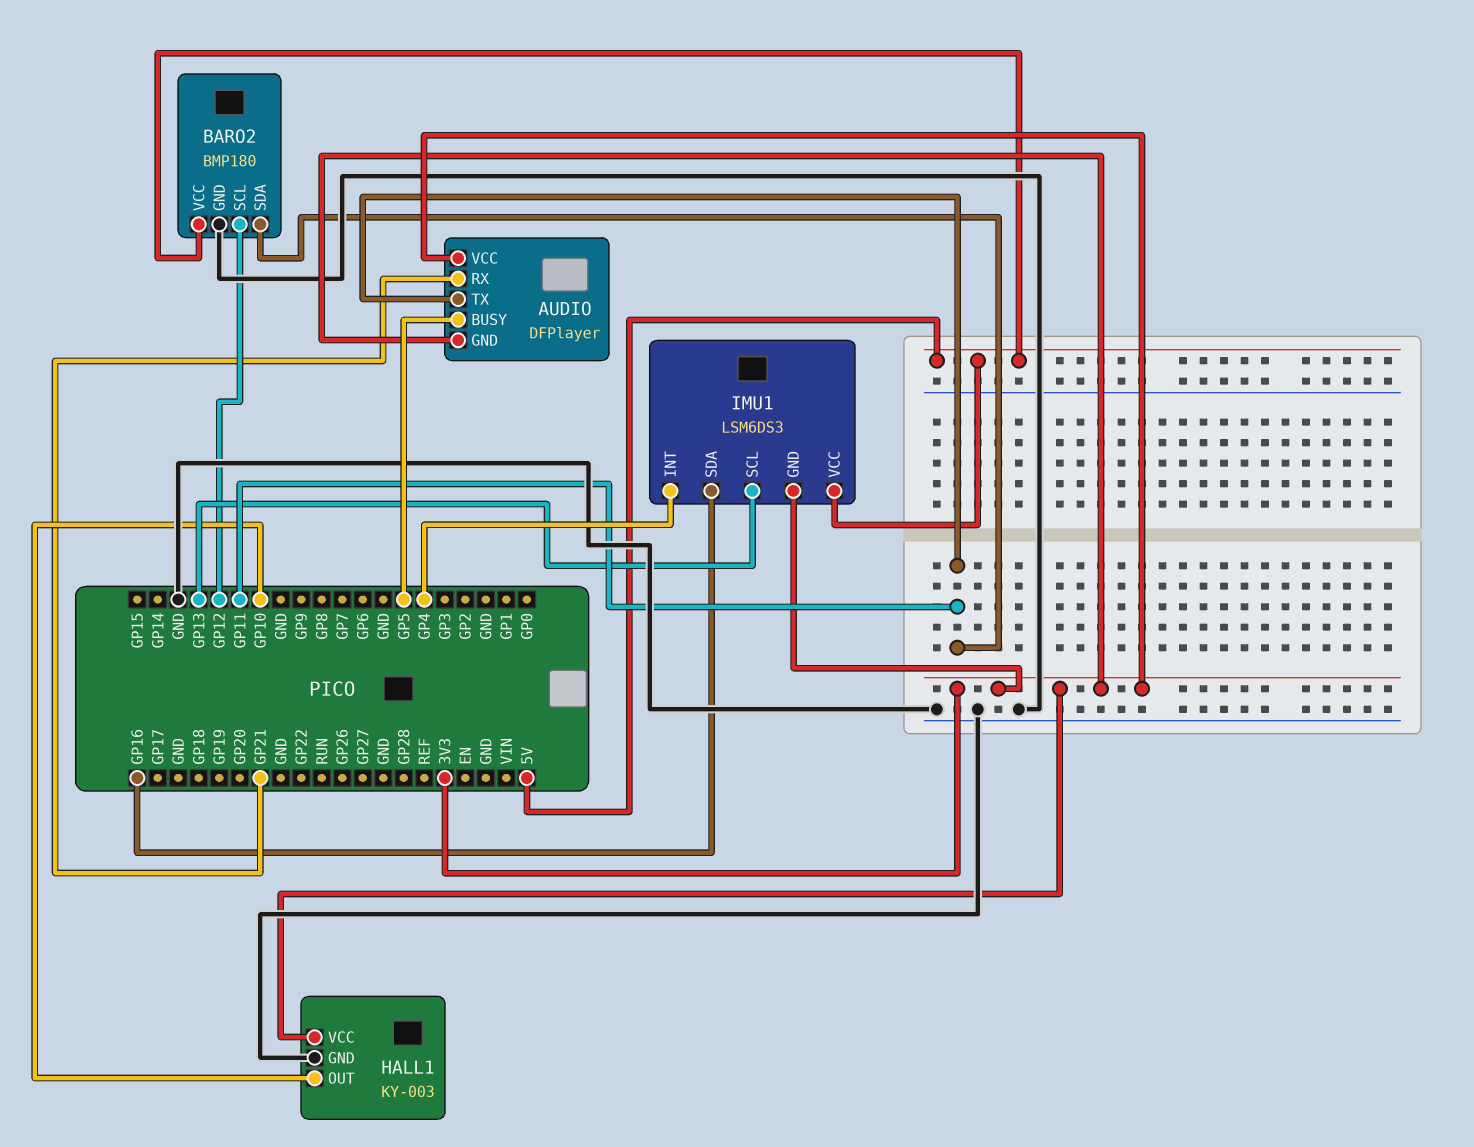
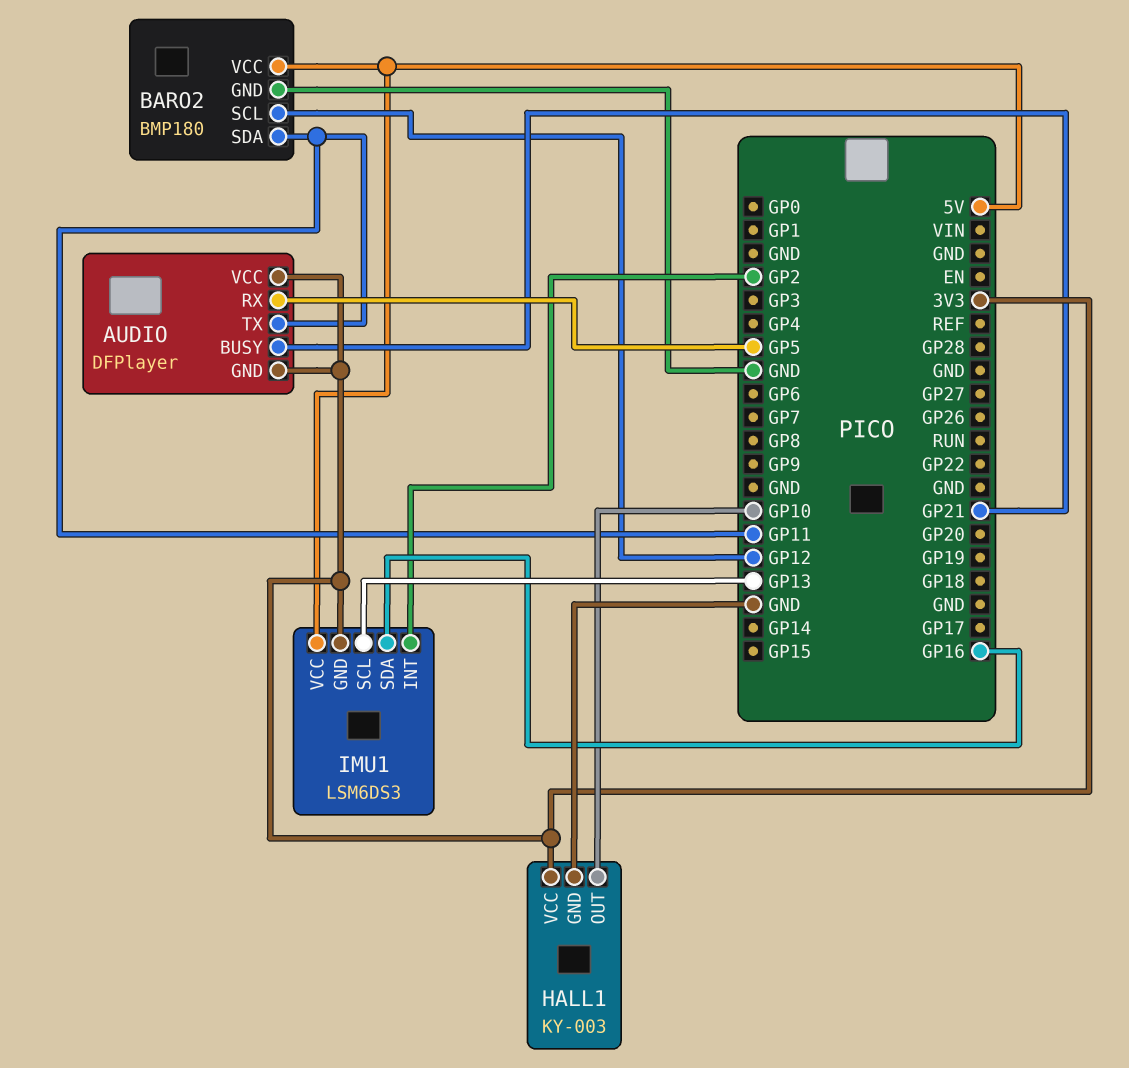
AUDIO pin BUSY: GP5 -> GP21
AUDIO pin RX: GP21 -> GP5
IMU1 pin INT: GP4 -> GP2

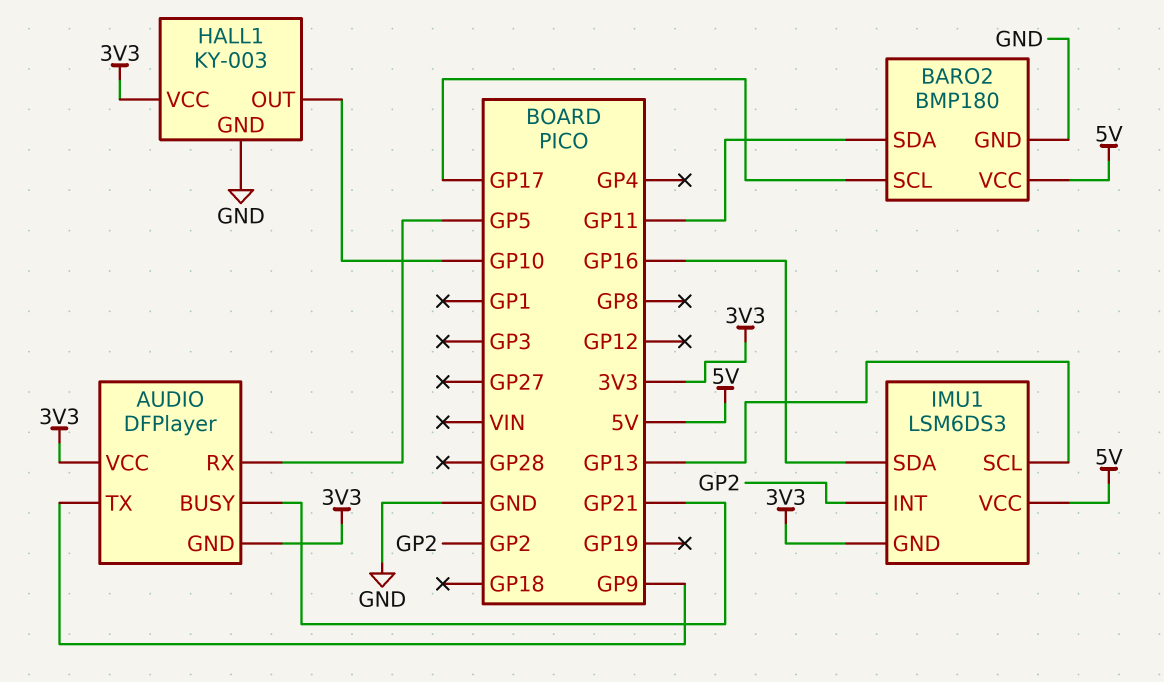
AUDIO pin TX: GP11 -> GP9
BARO2 pin SCL: GP12 -> GP17

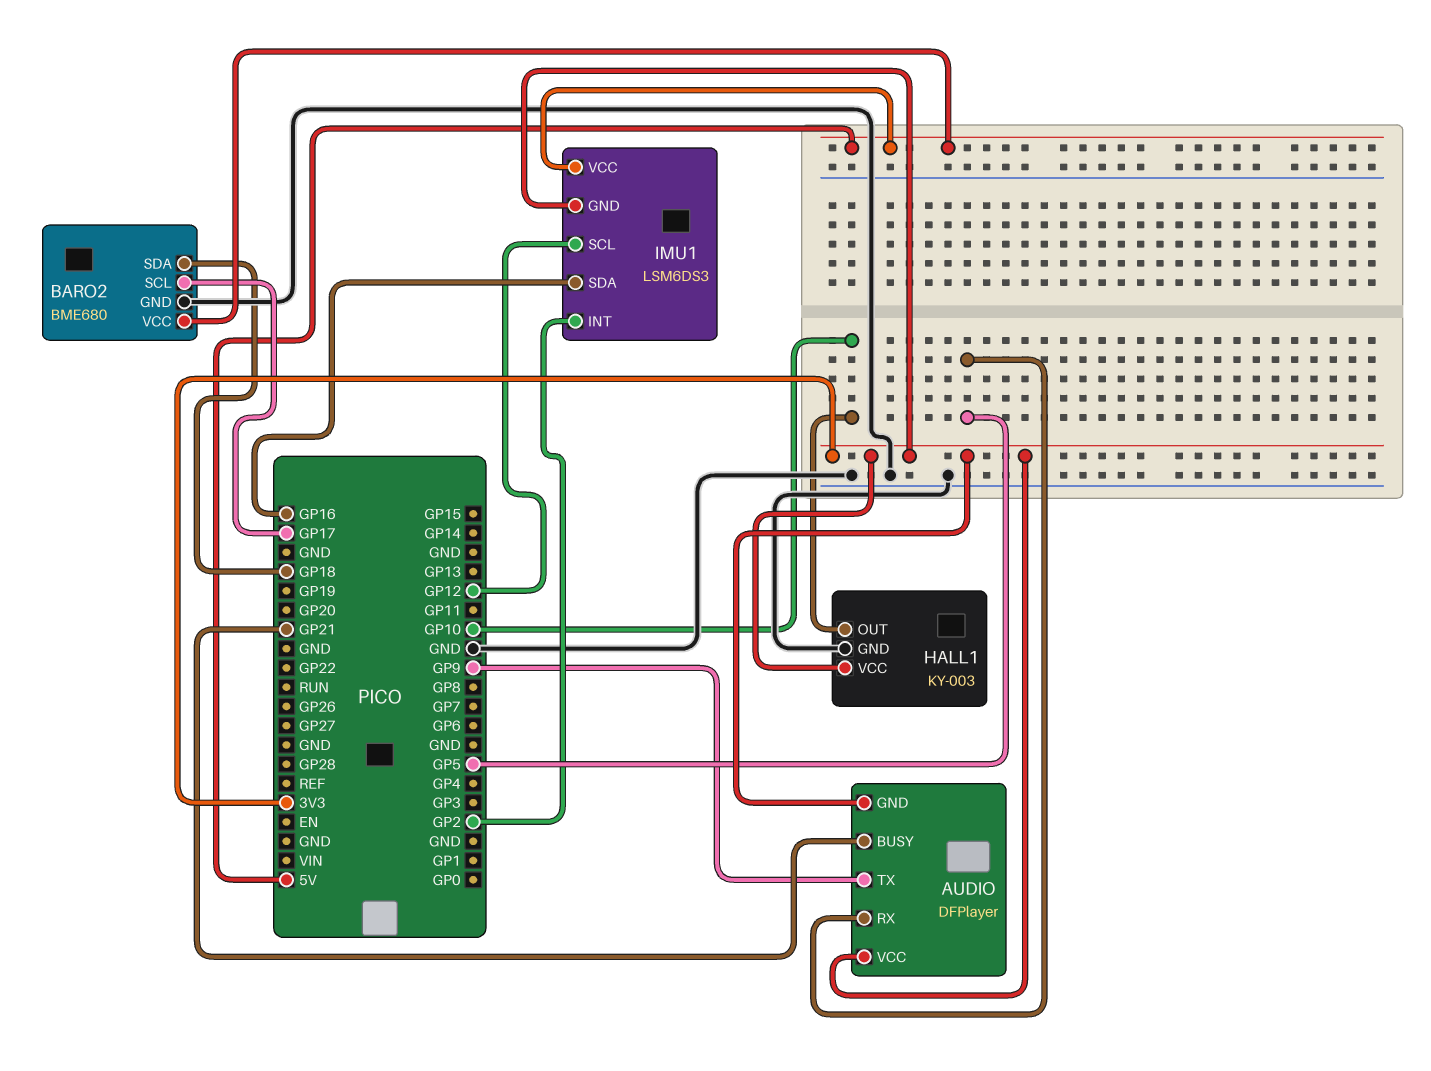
BARO2: BMP180 -> BME680
BARO2 pin SDA: GP11 -> GP18
IMU1 pin SCL: GP13 -> GP12

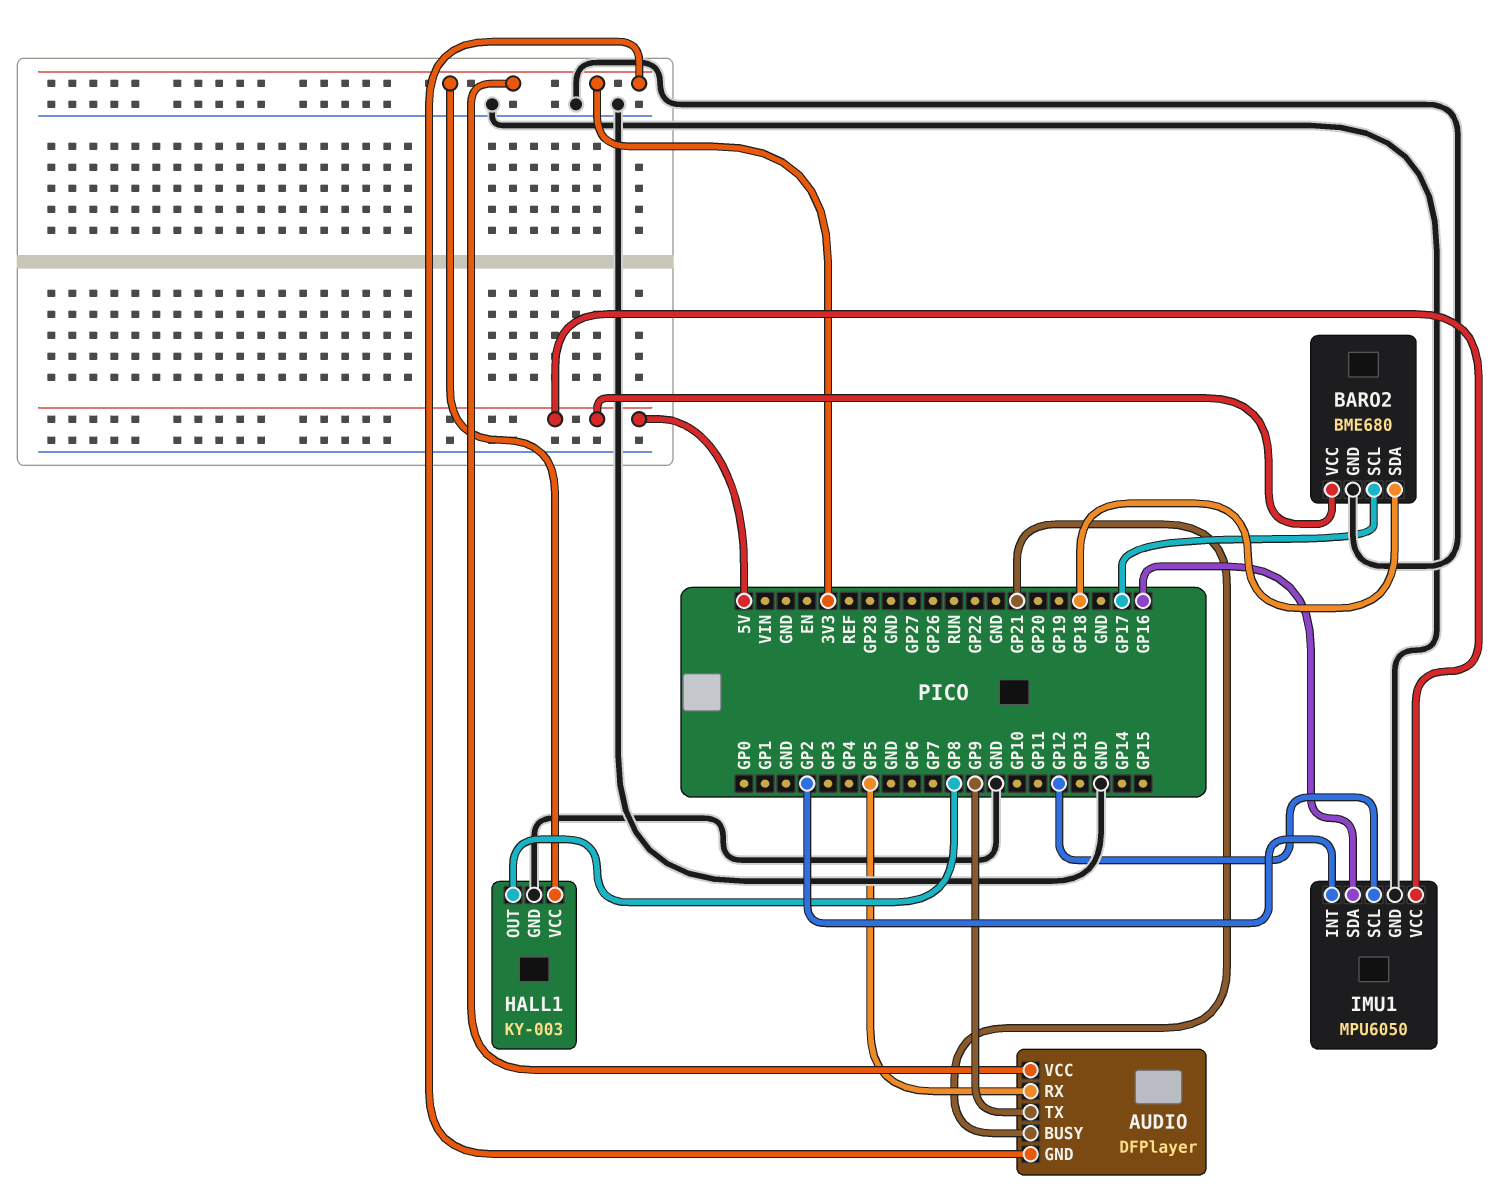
HALL1 pin OUT: GP10 -> GP8
IMU1: LSM6DS3 -> MPU6050
IMU1 pin GND: 3V3 -> GND

